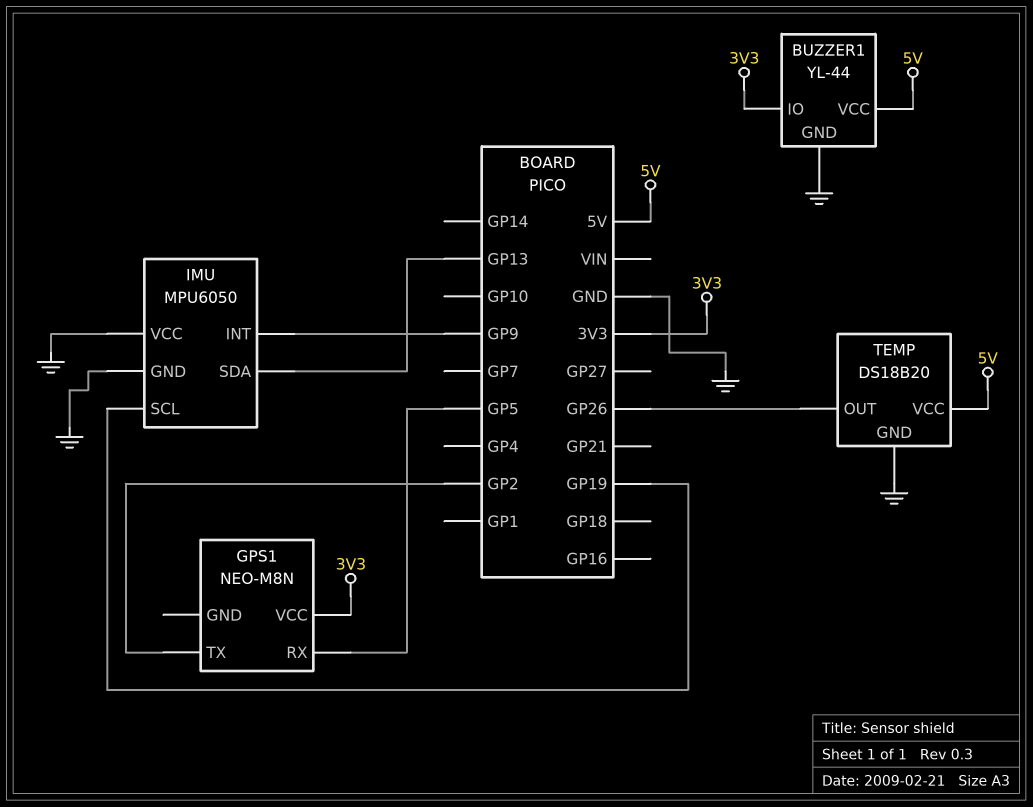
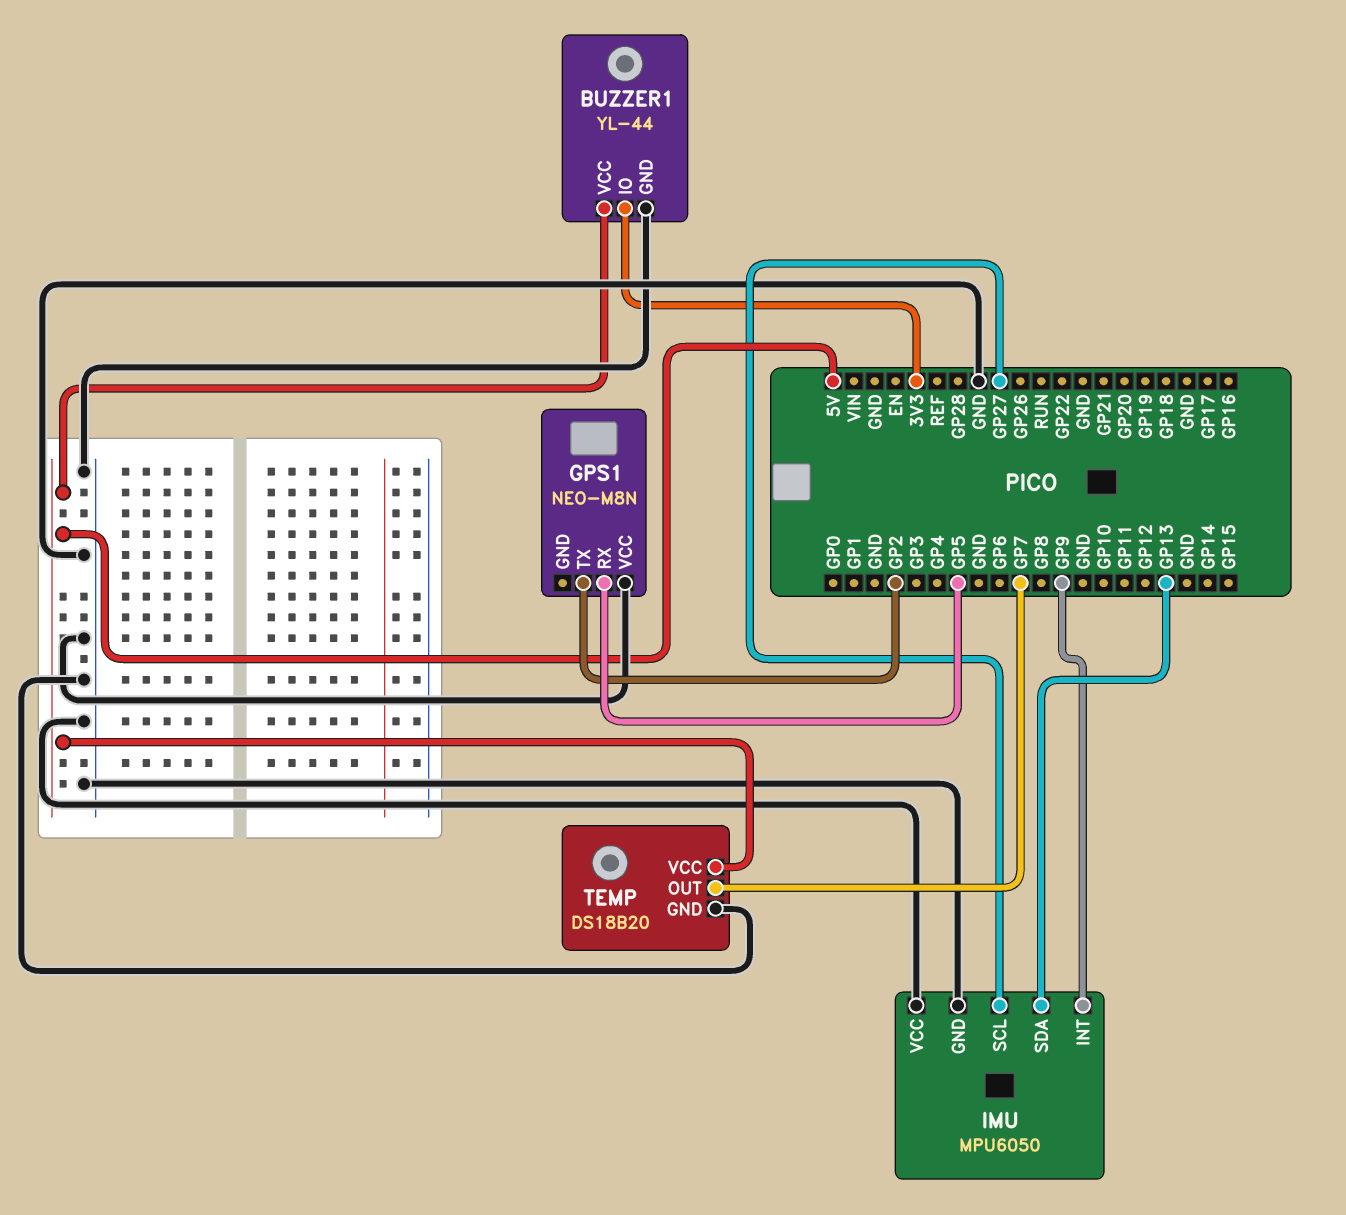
GPS1 pin VCC: 3V3 -> GND
IMU pin SCL: GP19 -> GP27
TEMP pin OUT: GP26 -> GP7

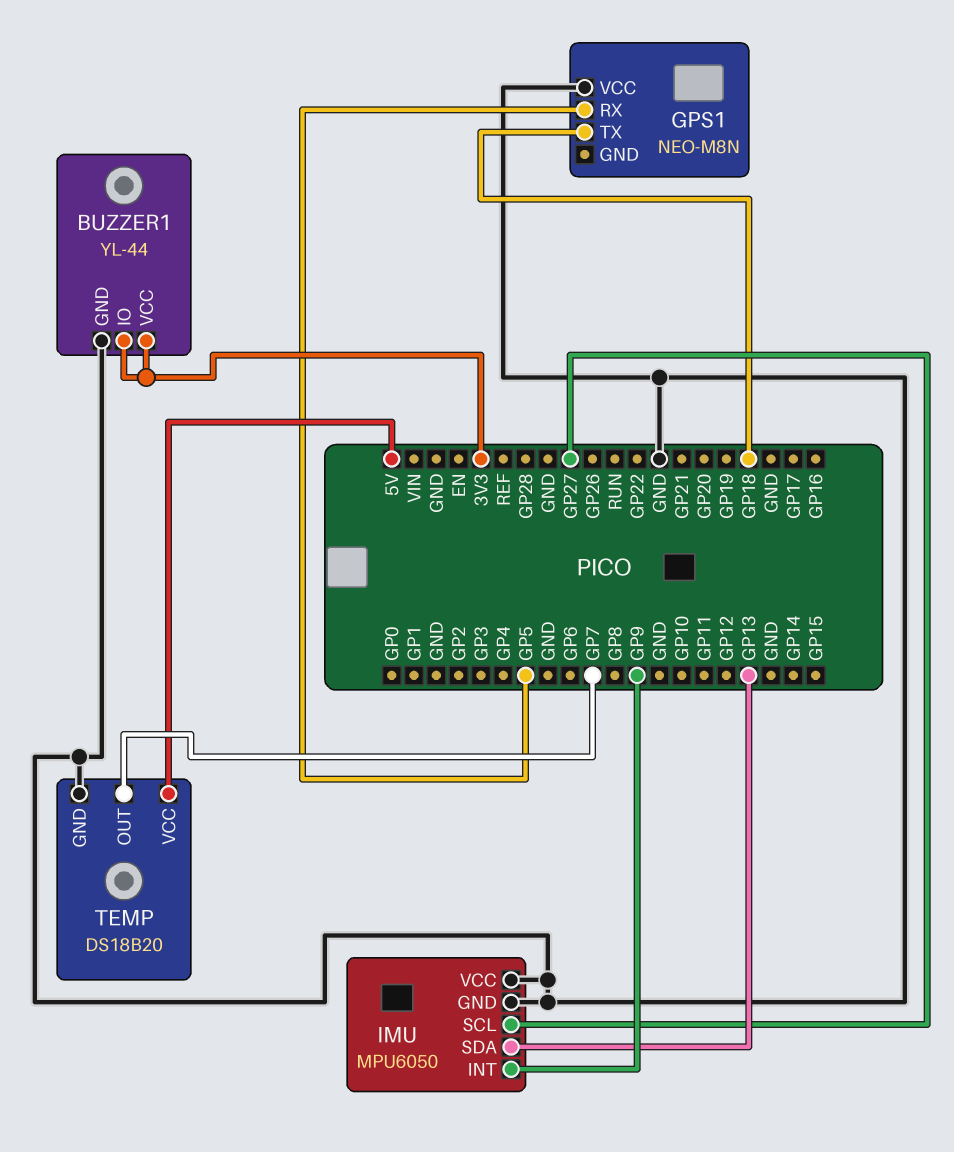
BUZZER1 pin VCC: 5V -> 3V3
GPS1 pin TX: GP2 -> GP18

